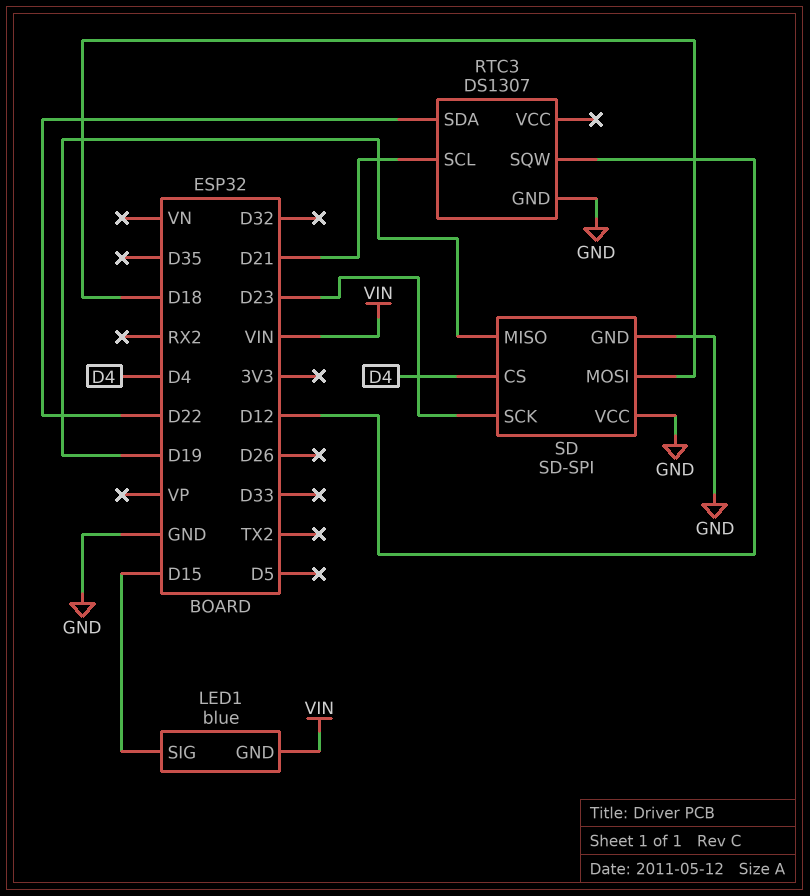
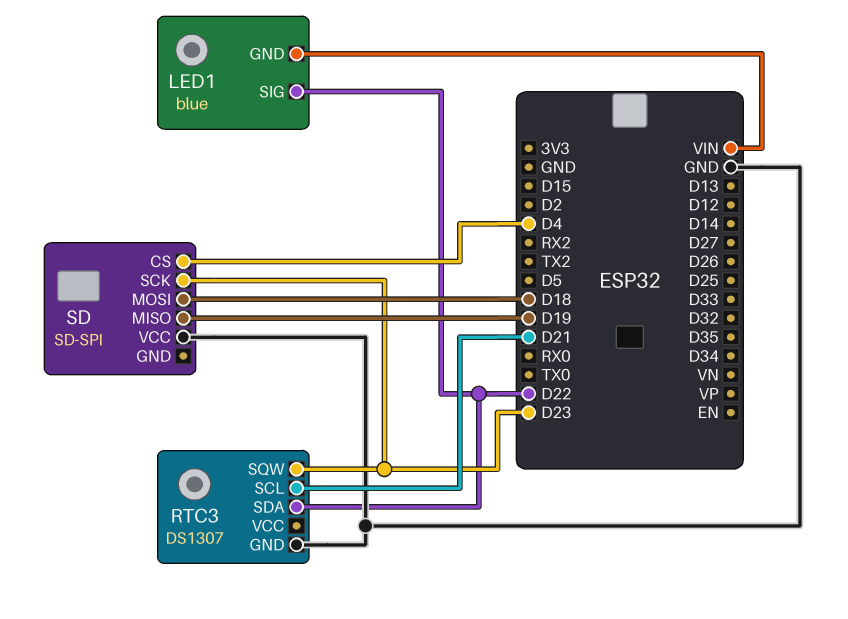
LED1 pin SIG: D15 -> D22
RTC3 pin SQW: D12 -> D23
SD pin GND: GND -> none

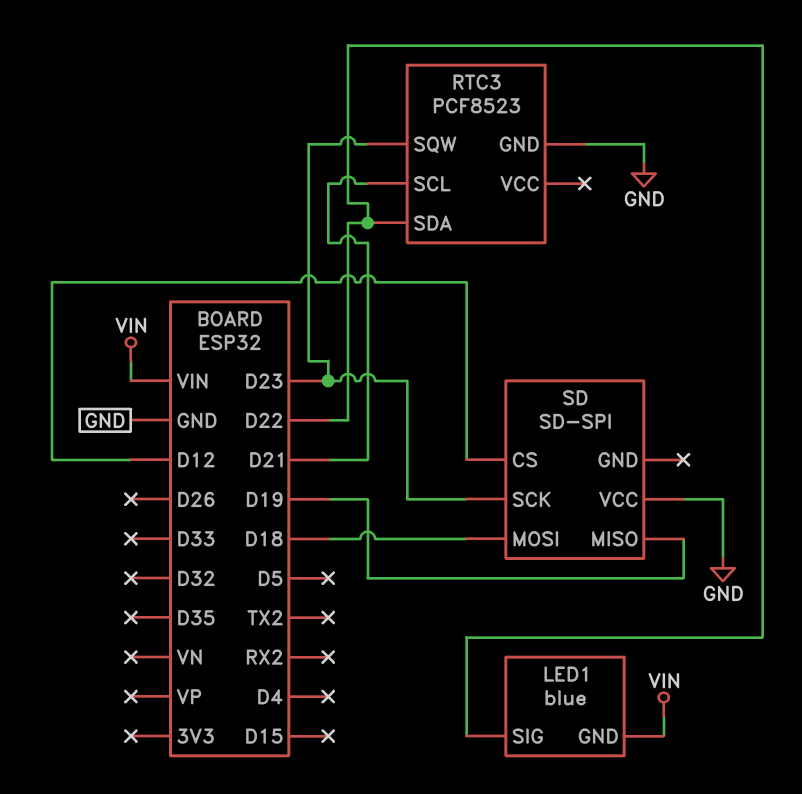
RTC3: DS1307 -> PCF8523
SD pin CS: D4 -> D12

